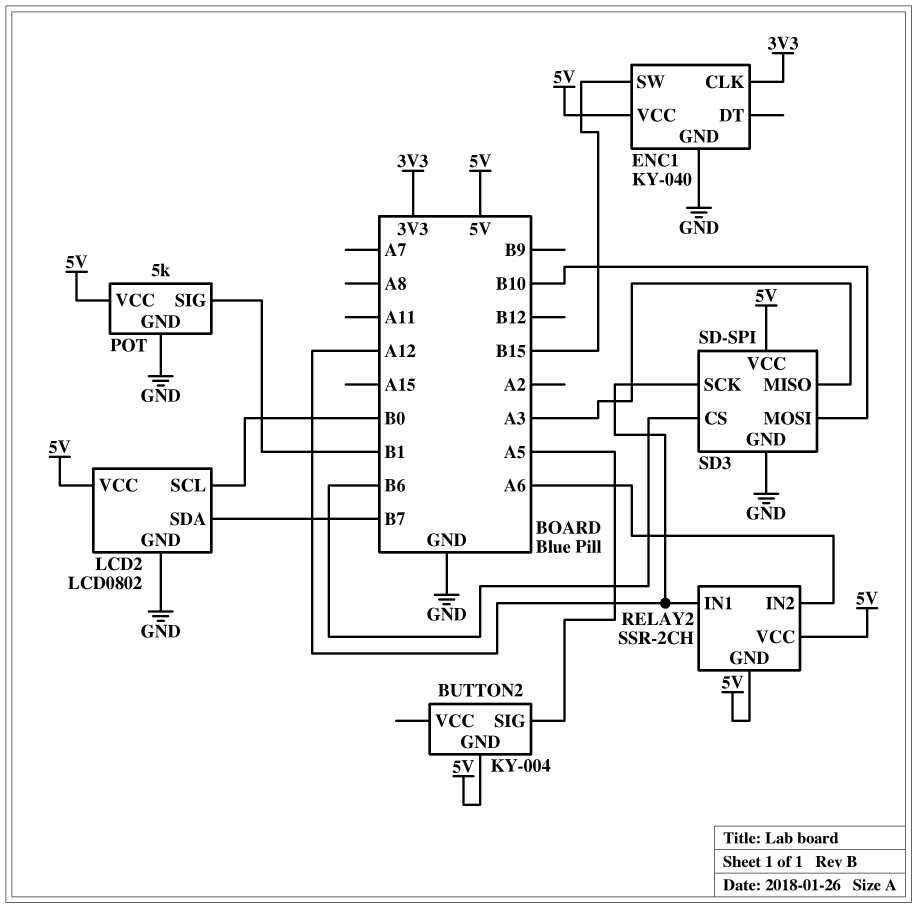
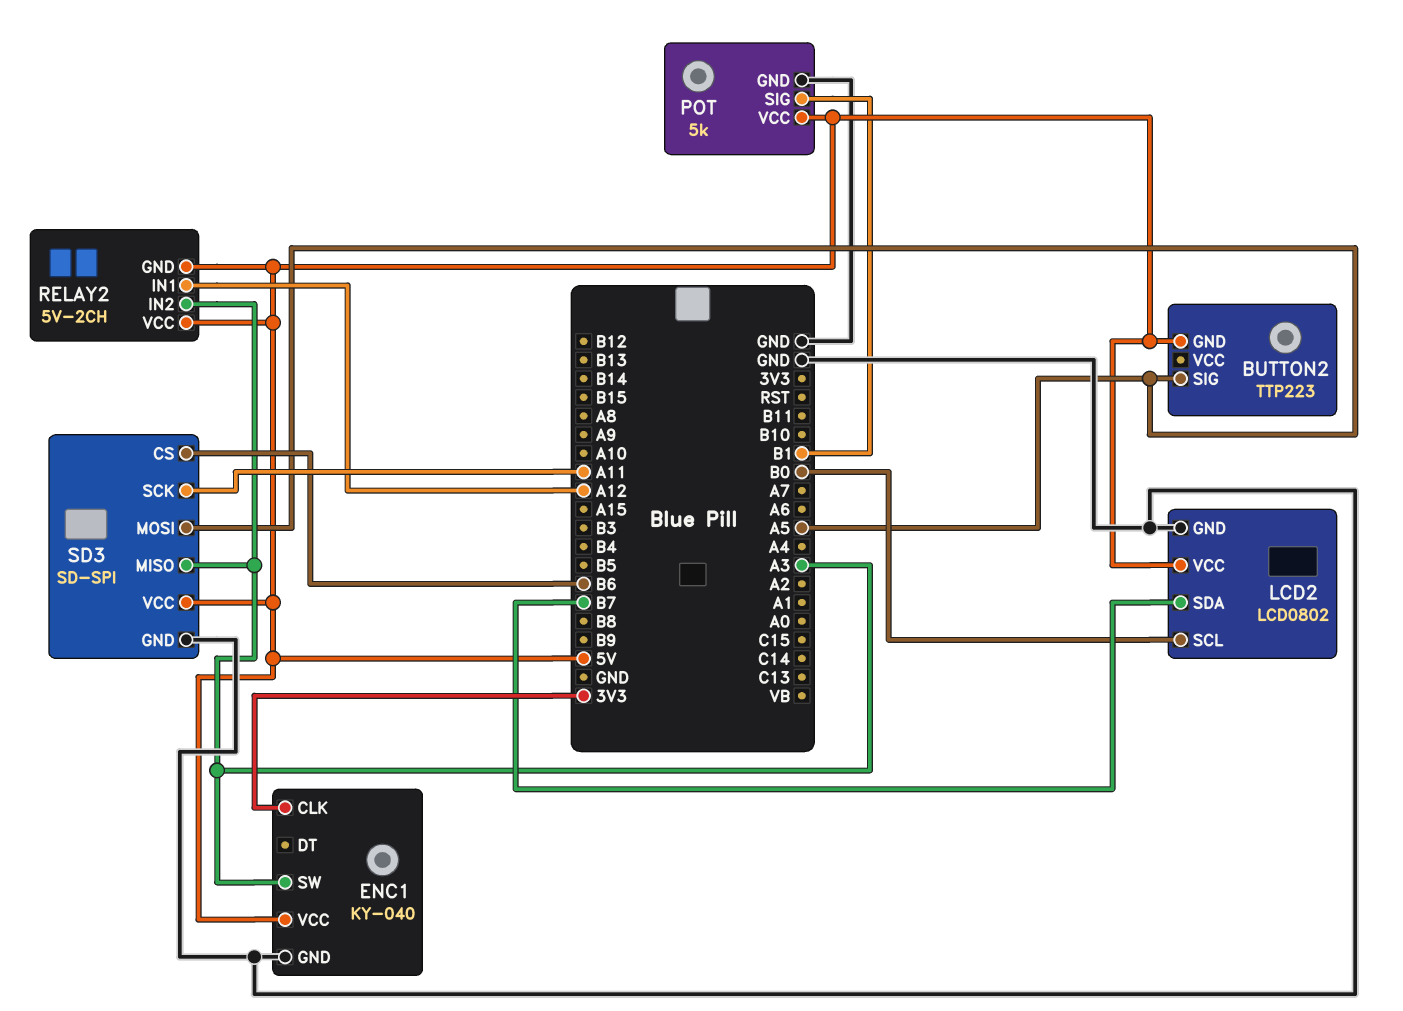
BUTTON2: KY-004 -> TTP223
ENC1 pin SW: B15 -> A3
RELAY2: SSR-2CH -> 5V-2CH
RELAY2 pin IN2: A6 -> A3
SD3 pin MOSI: B10 -> A5
SD3 pin SCK: A12 -> A11

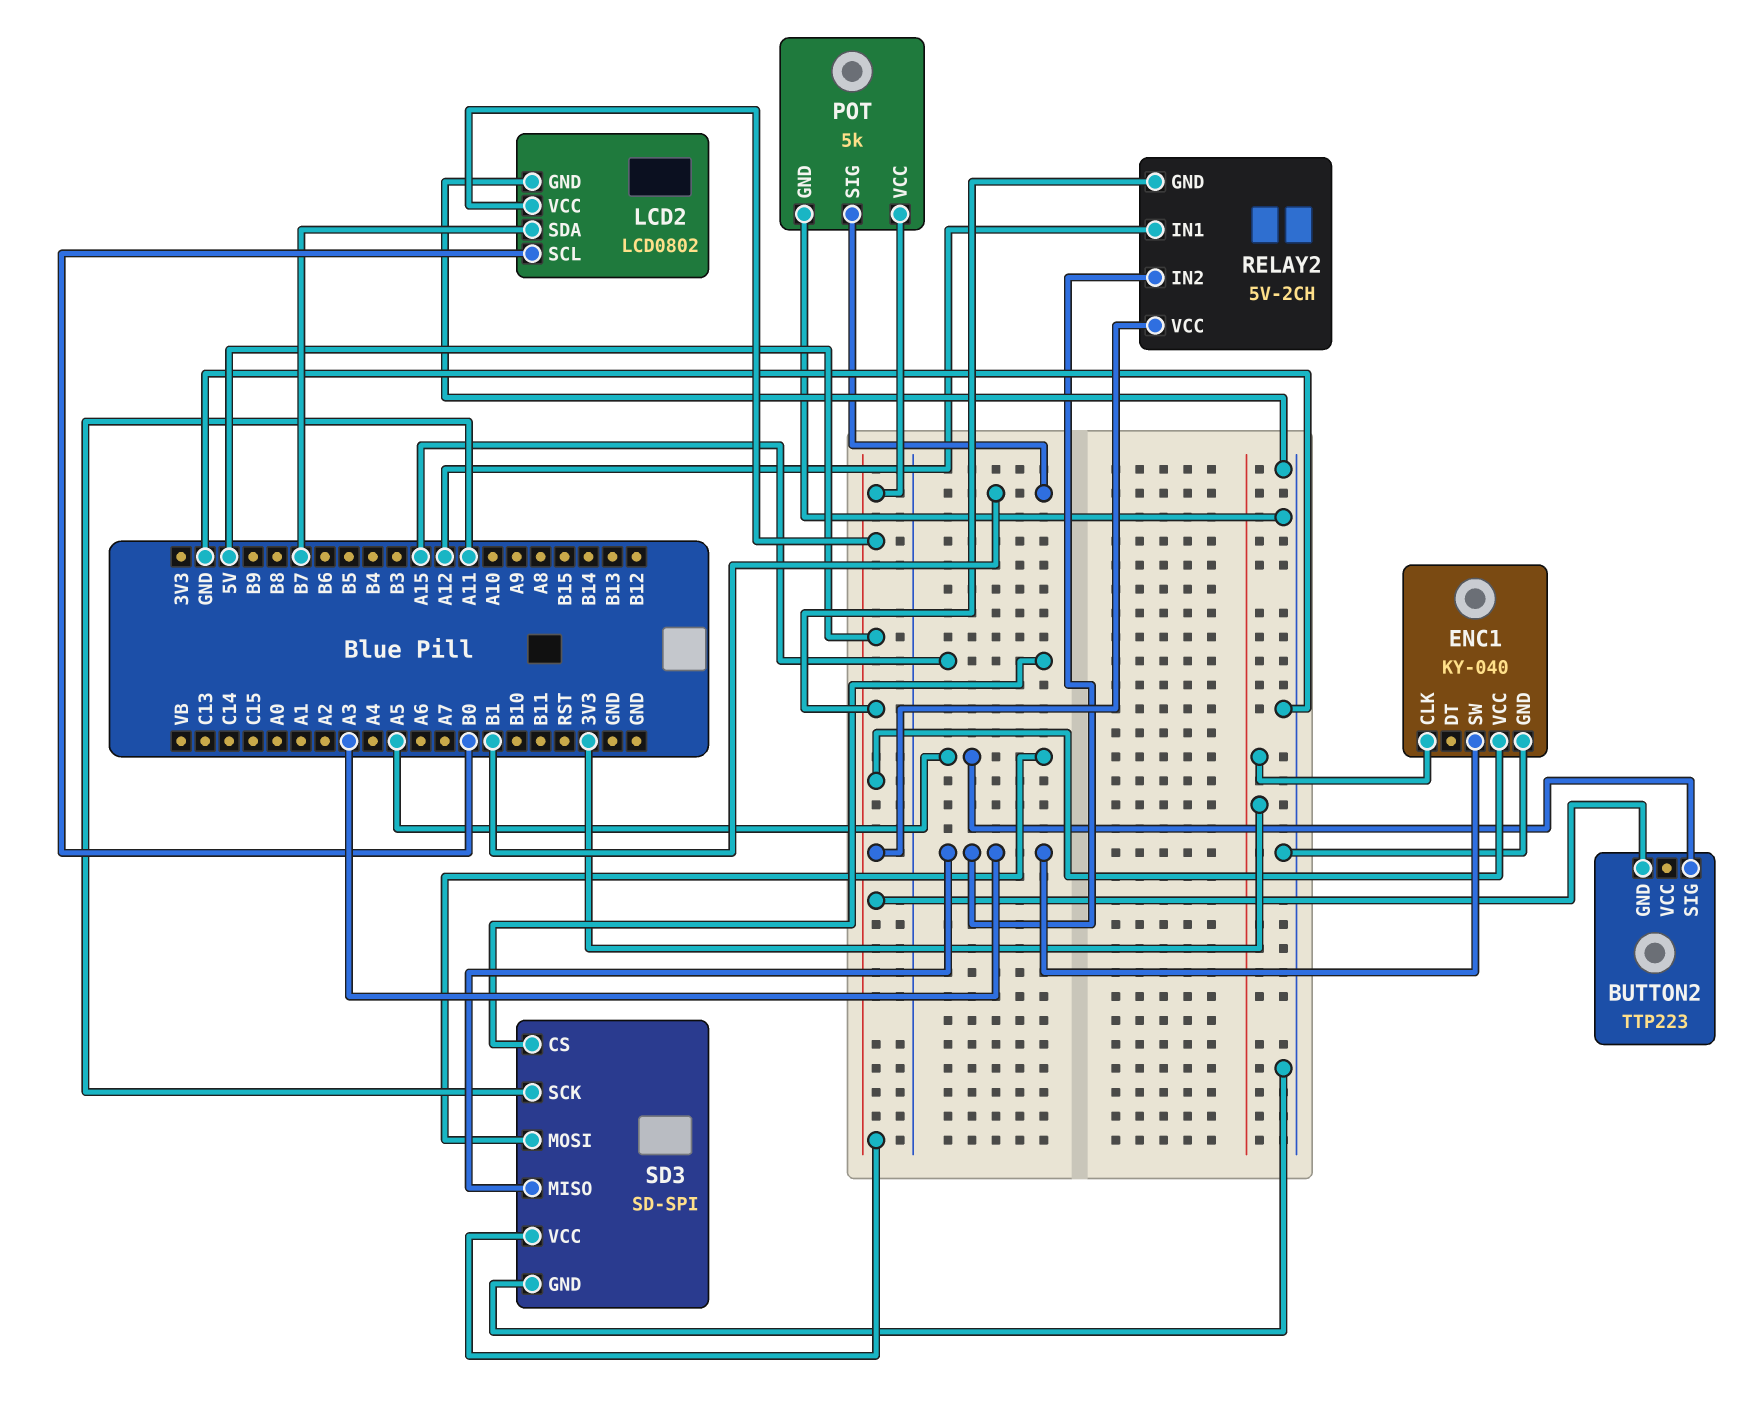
SD3 pin CS: B6 -> A15

